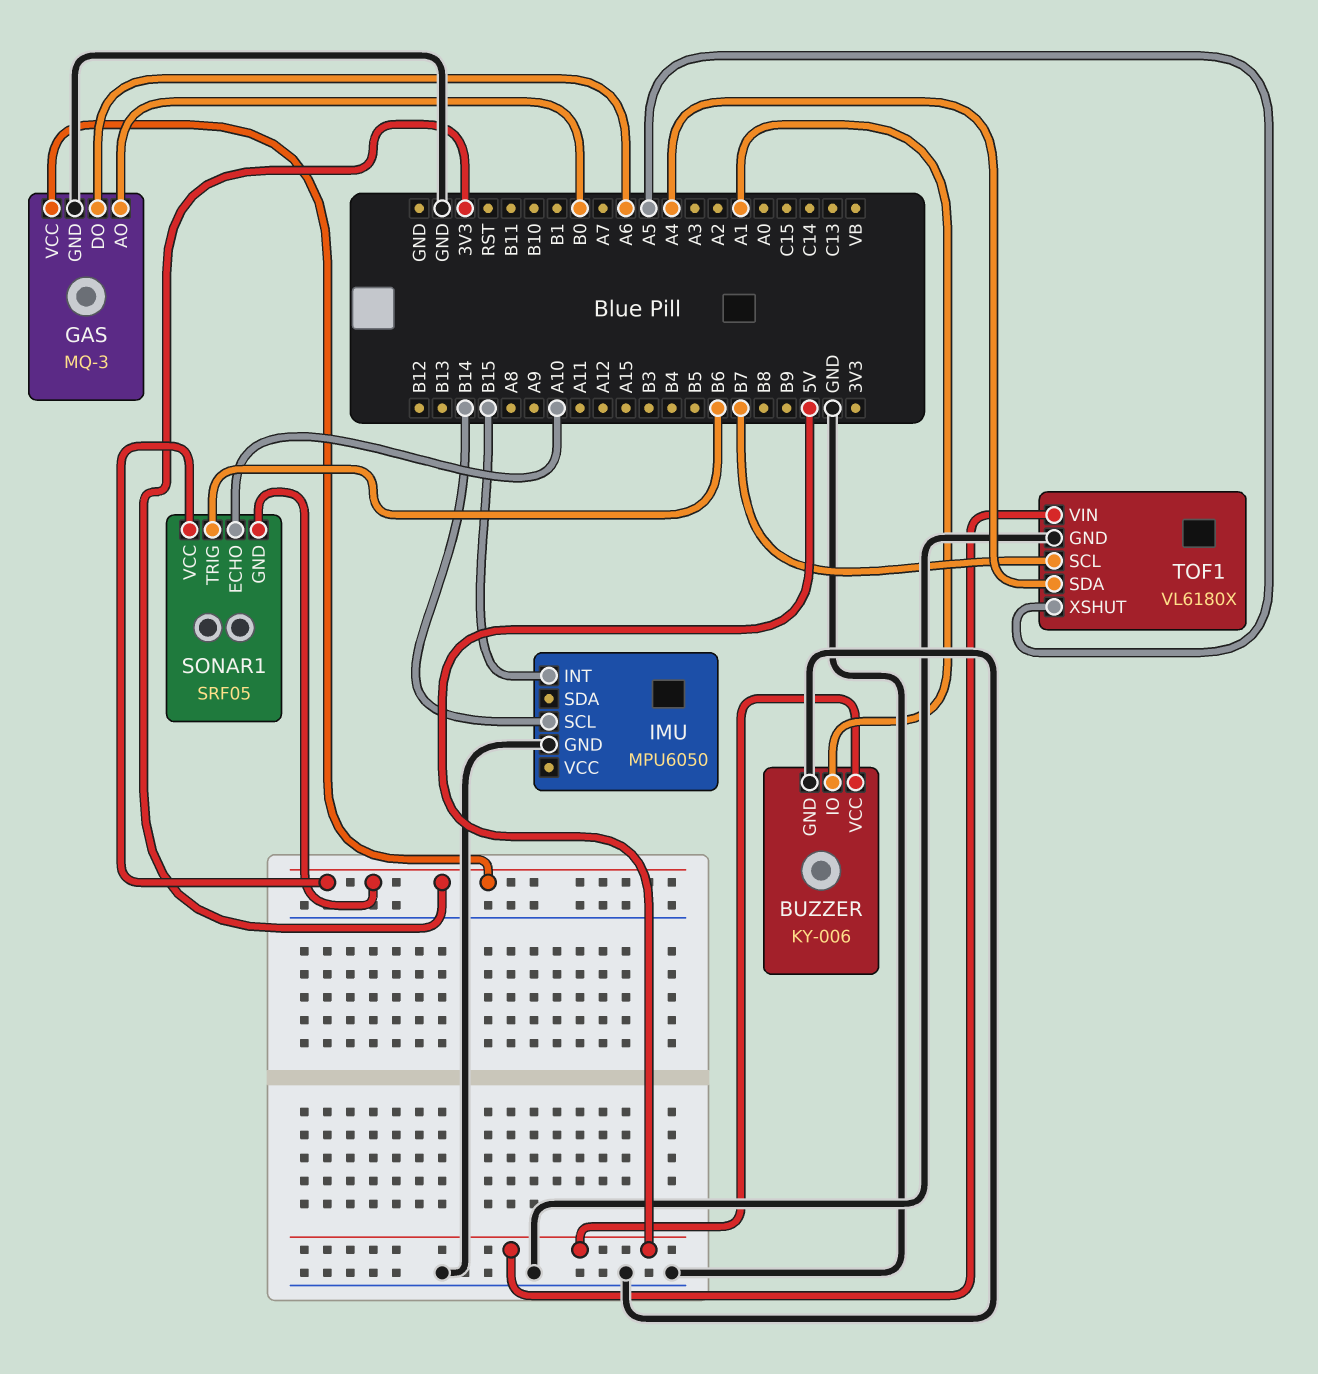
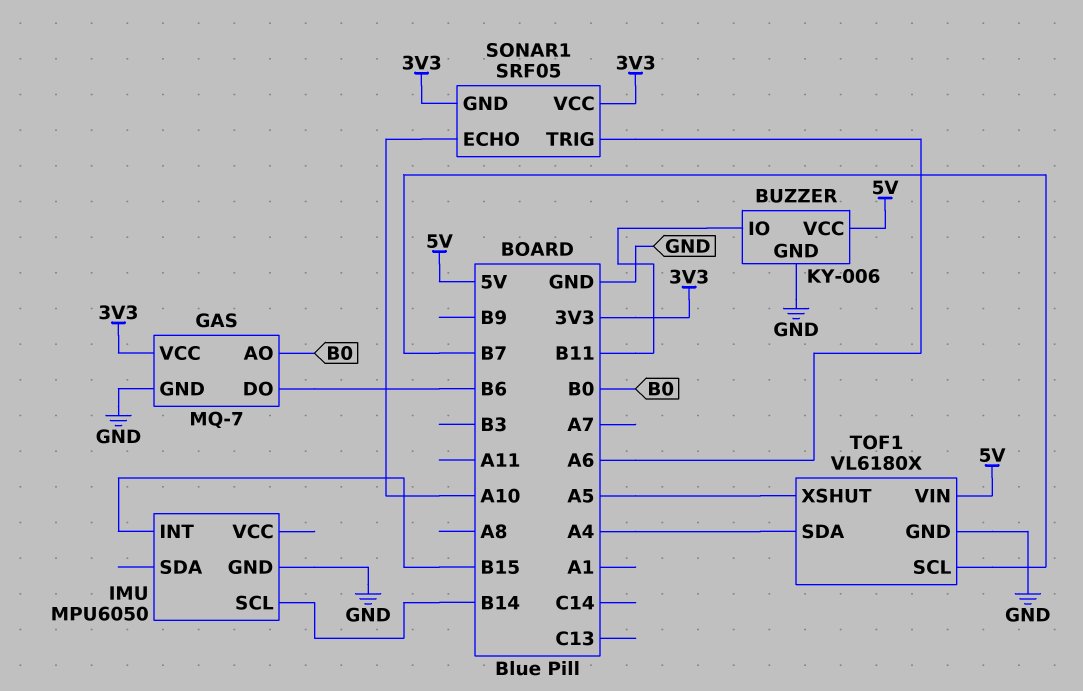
BUZZER pin IO: A1 -> B11
GAS: MQ-3 -> MQ-7
GAS pin DO: A6 -> B6
SONAR1 pin TRIG: B6 -> A6

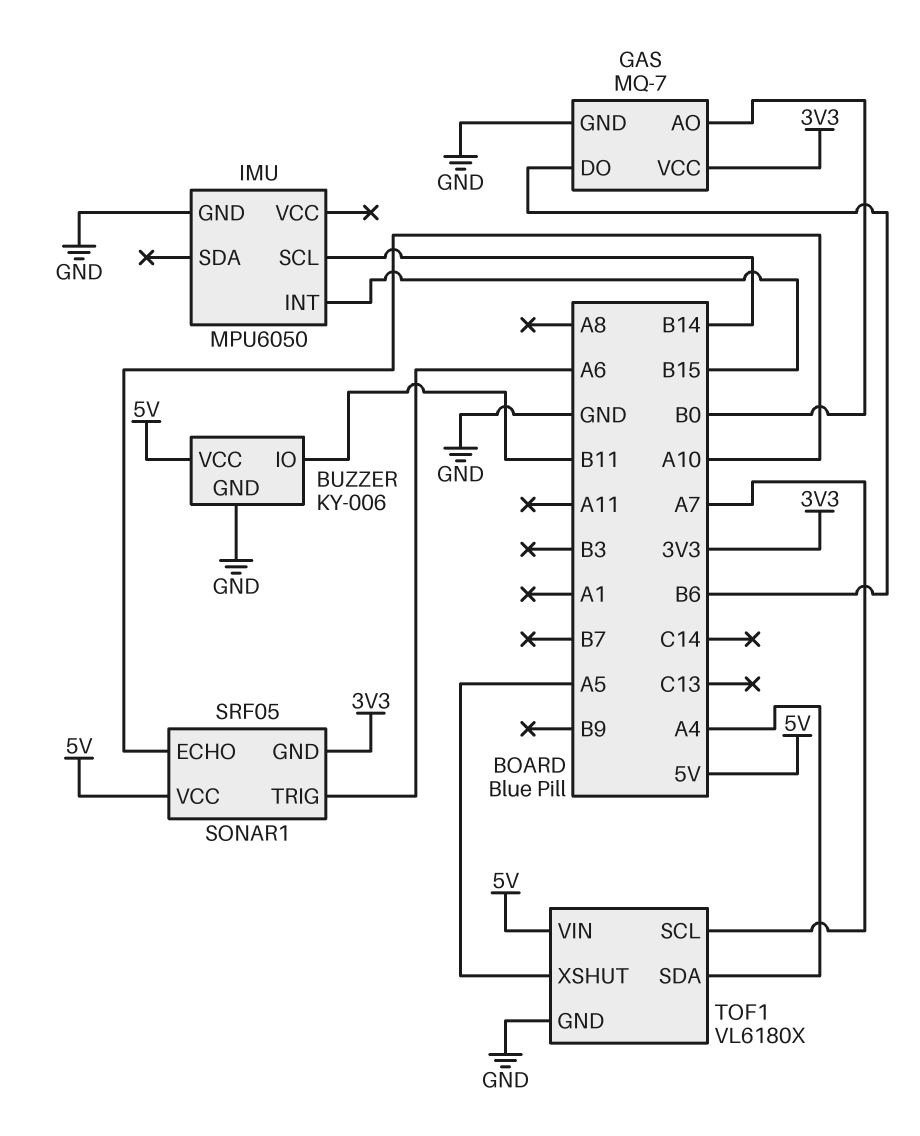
SONAR1 pin VCC: 3V3 -> 5V
TOF1 pin SCL: B7 -> A7

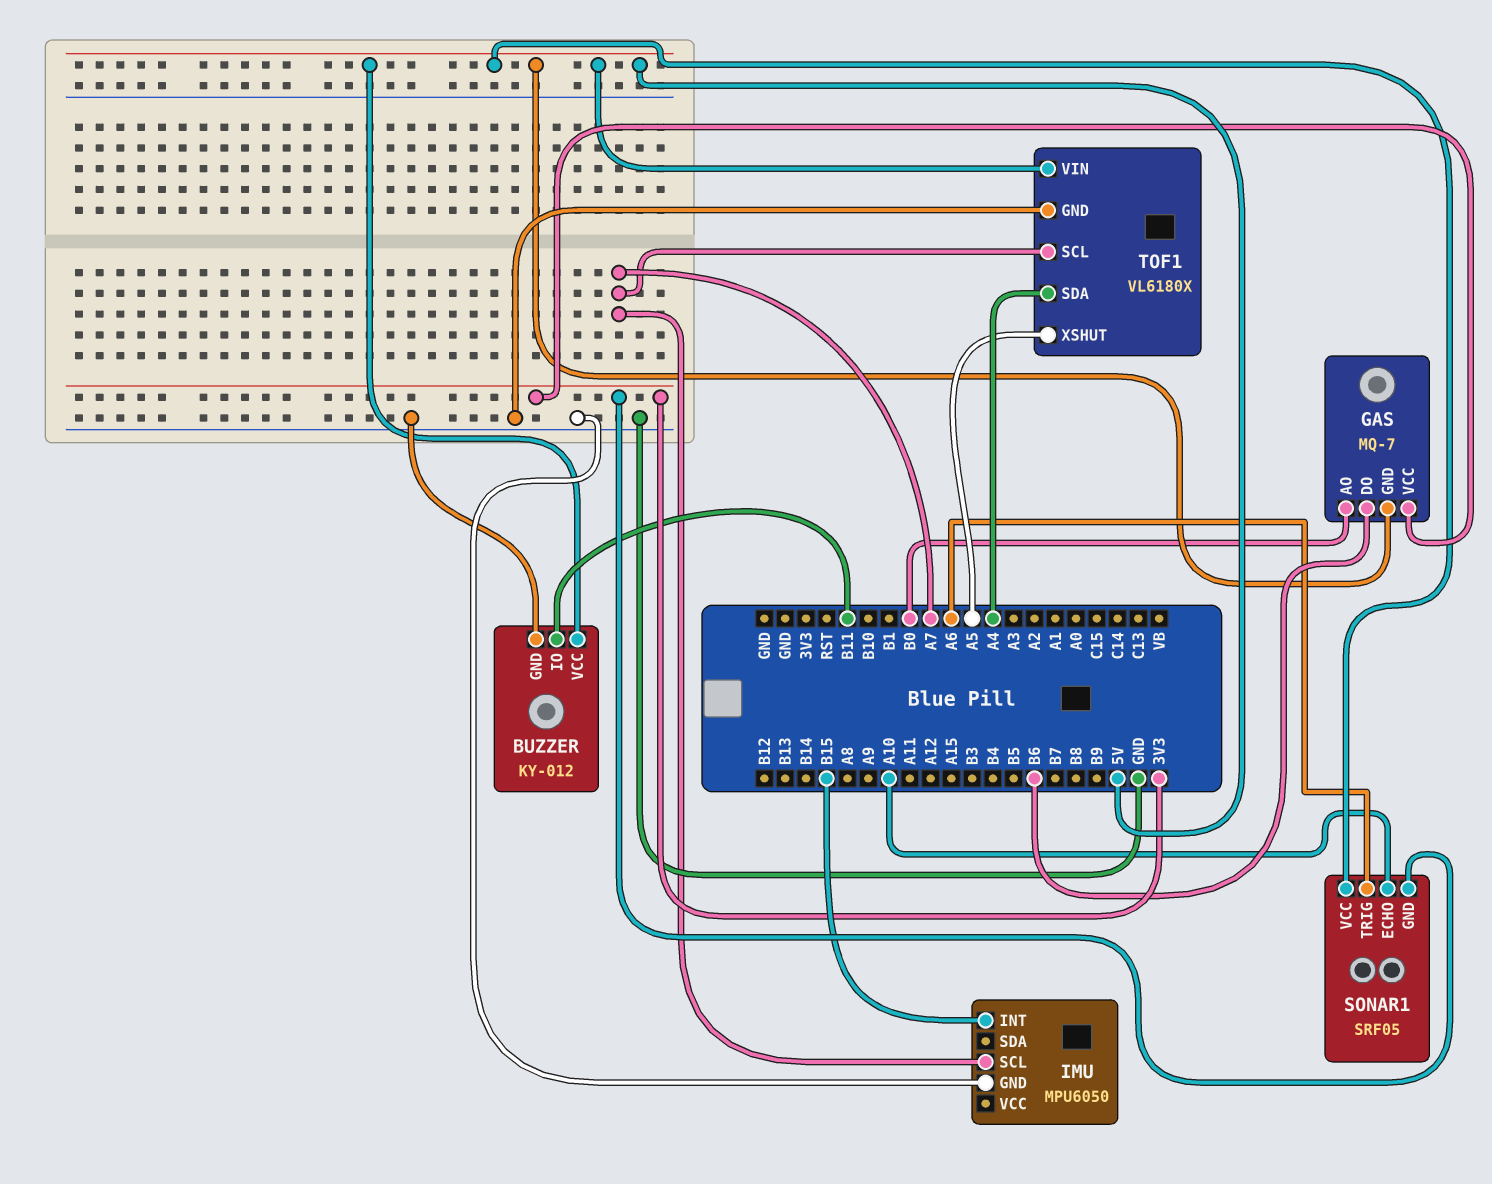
BUZZER: KY-006 -> KY-012
GAS pin GND: GND -> 5V
IMU pin SCL: B14 -> A7

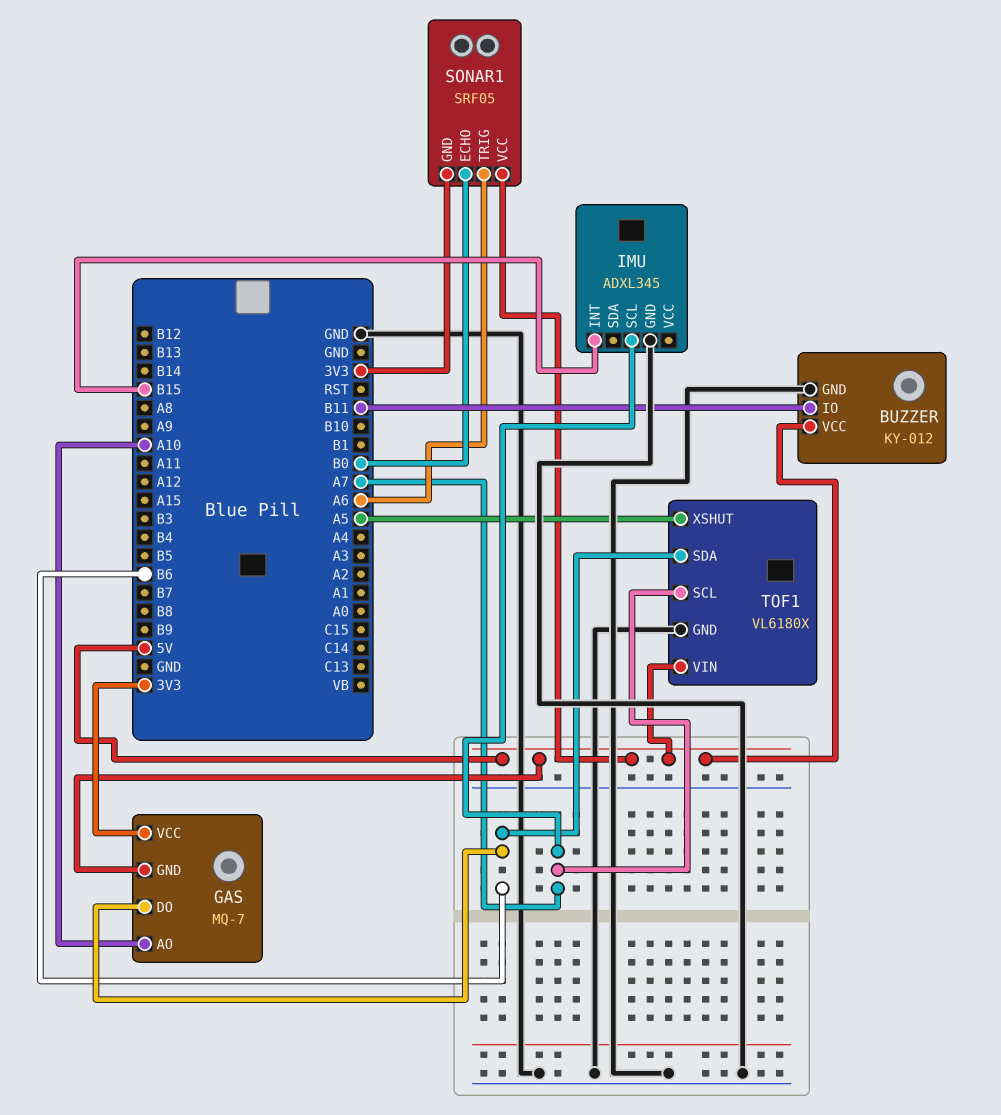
GAS pin AO: B0 -> A10
IMU: MPU6050 -> ADXL345
SONAR1 pin ECHO: A10 -> B0
TOF1 pin SDA: A4 -> B6

